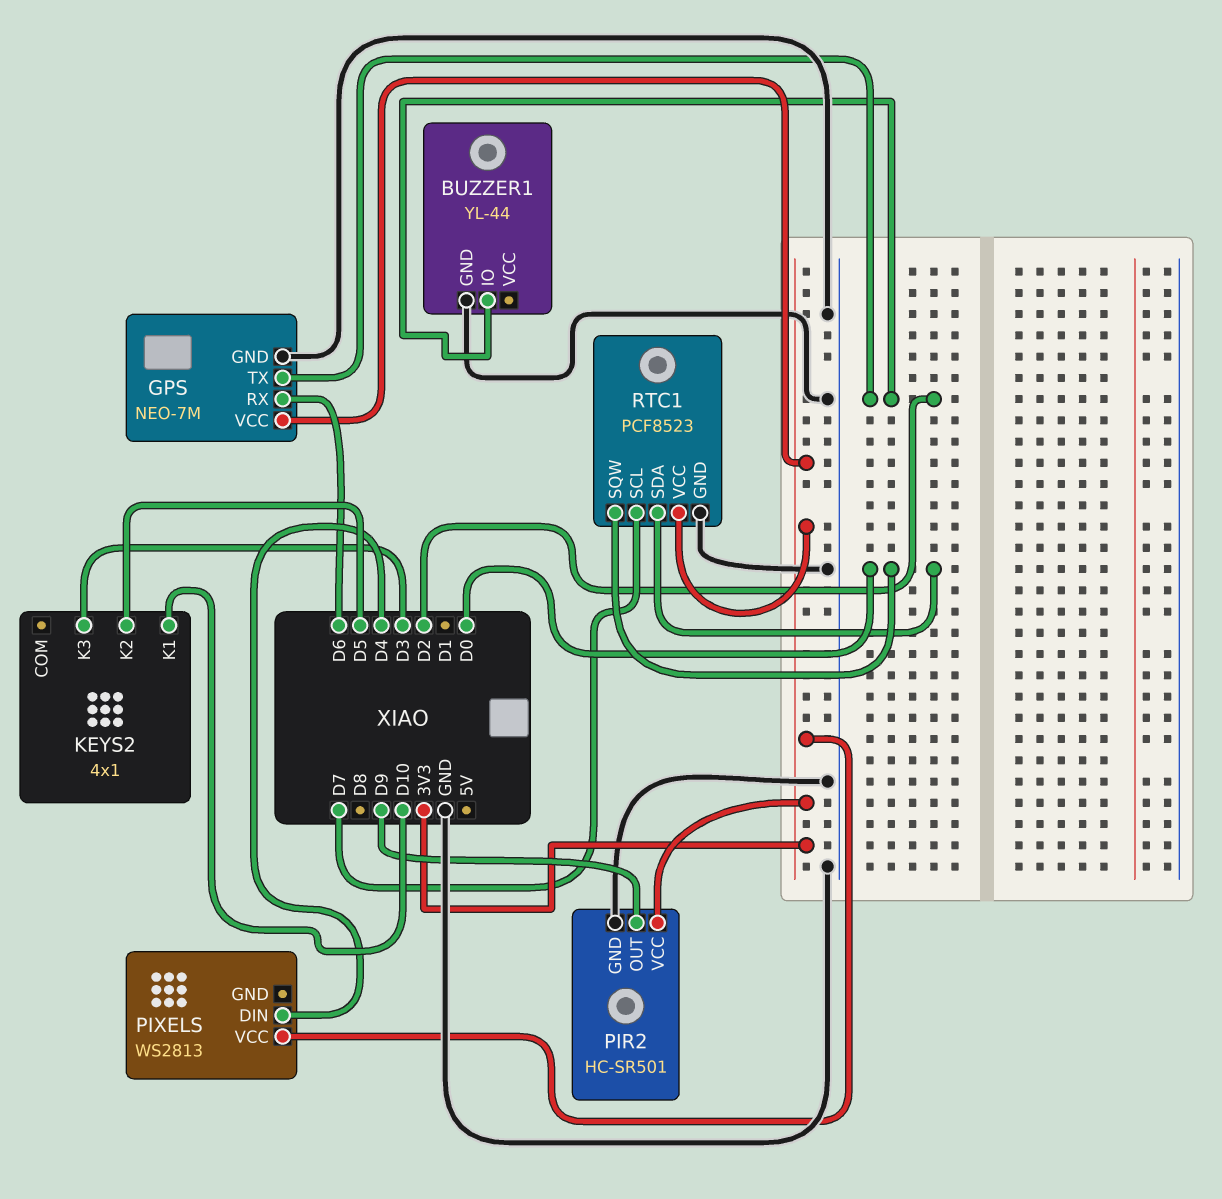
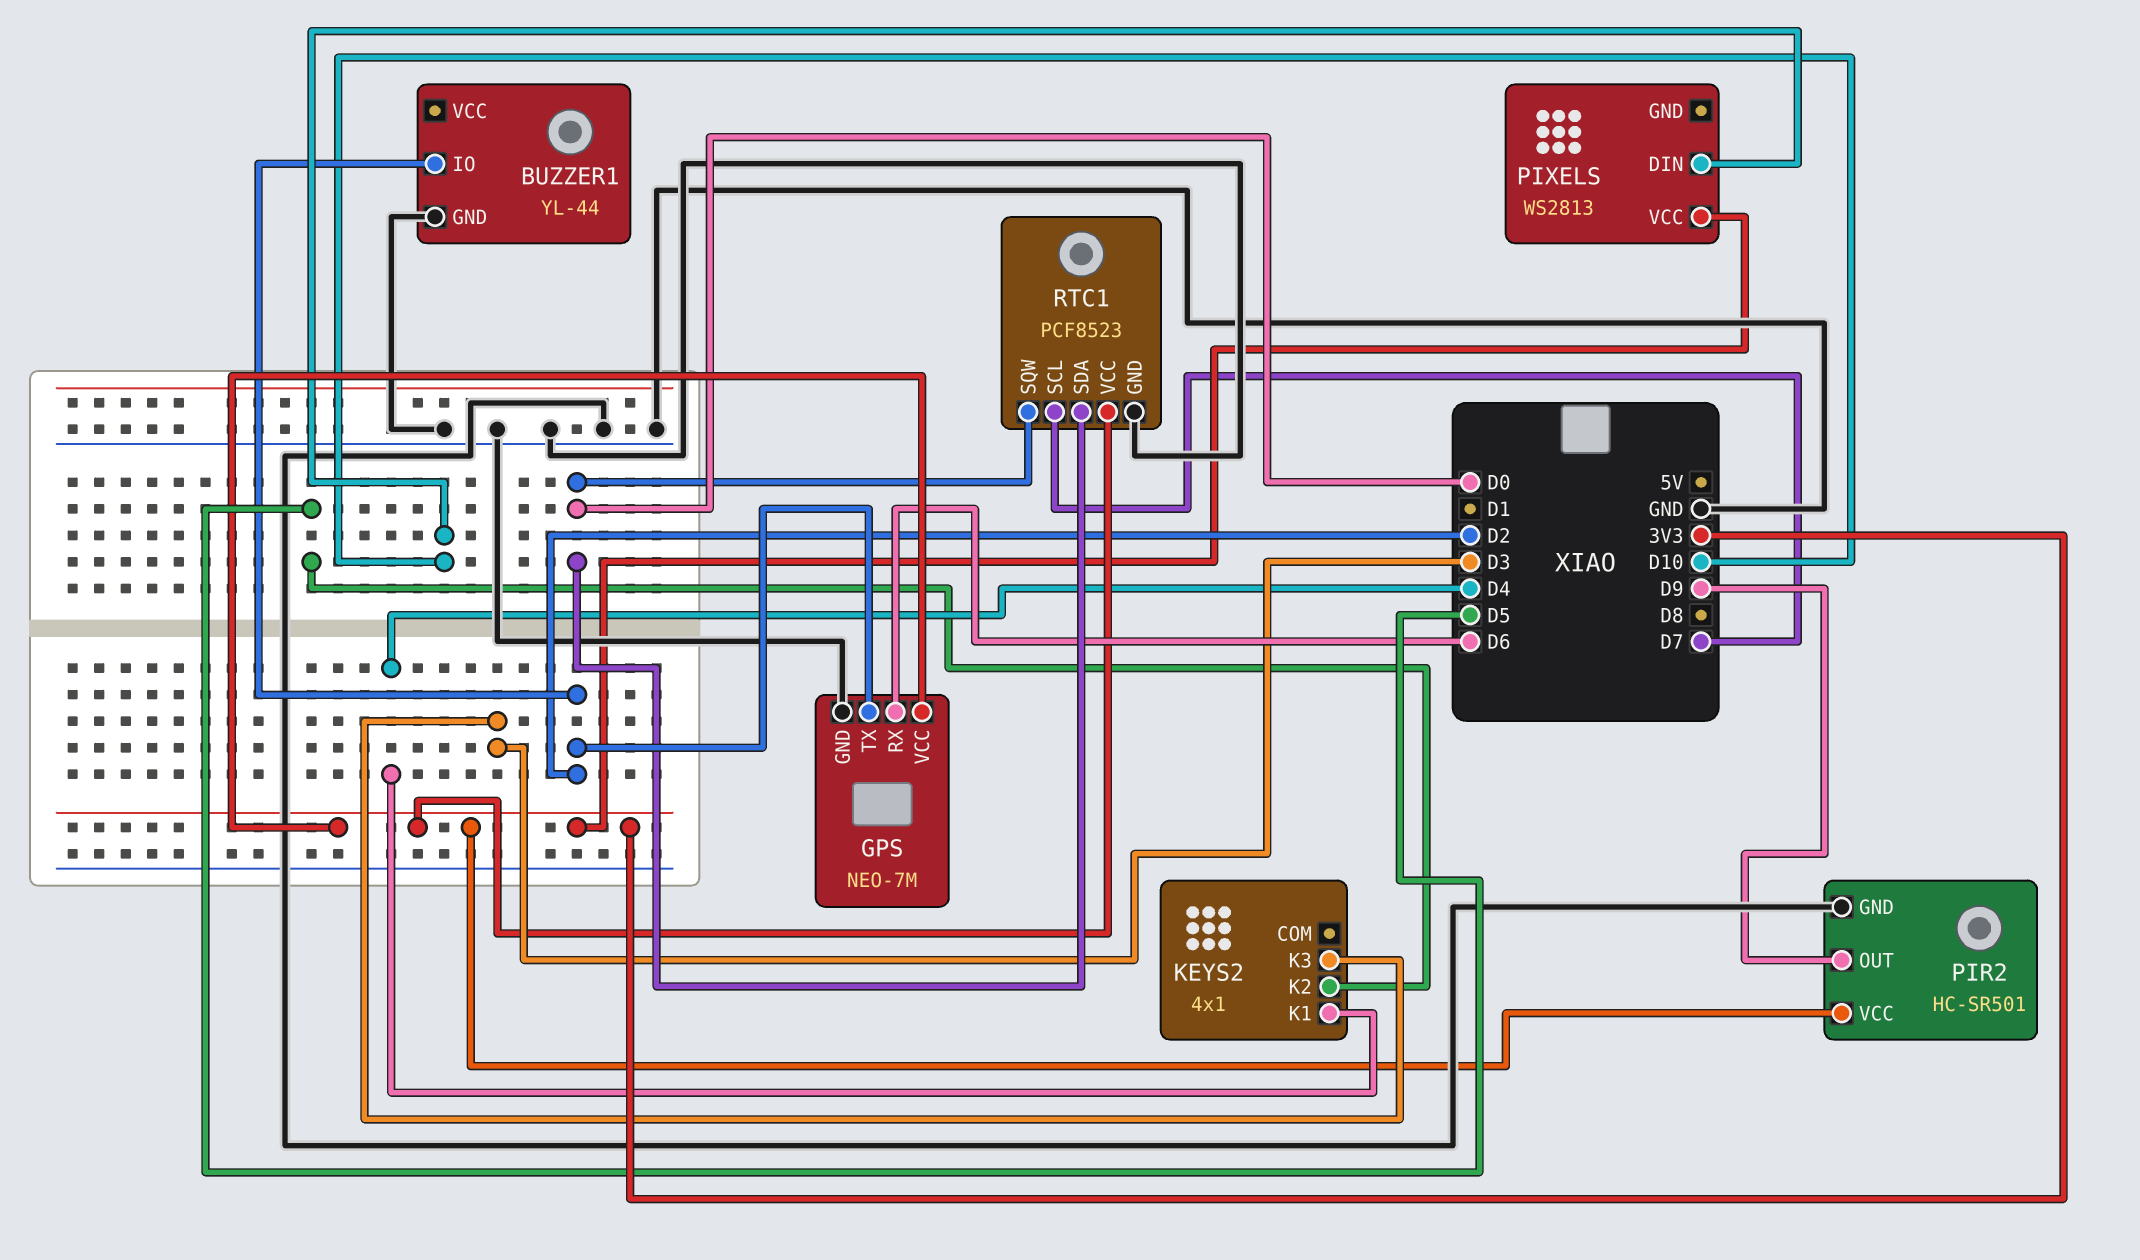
KEYS2 pin K1: D10 -> D4
PIXELS pin DIN: D4 -> D10

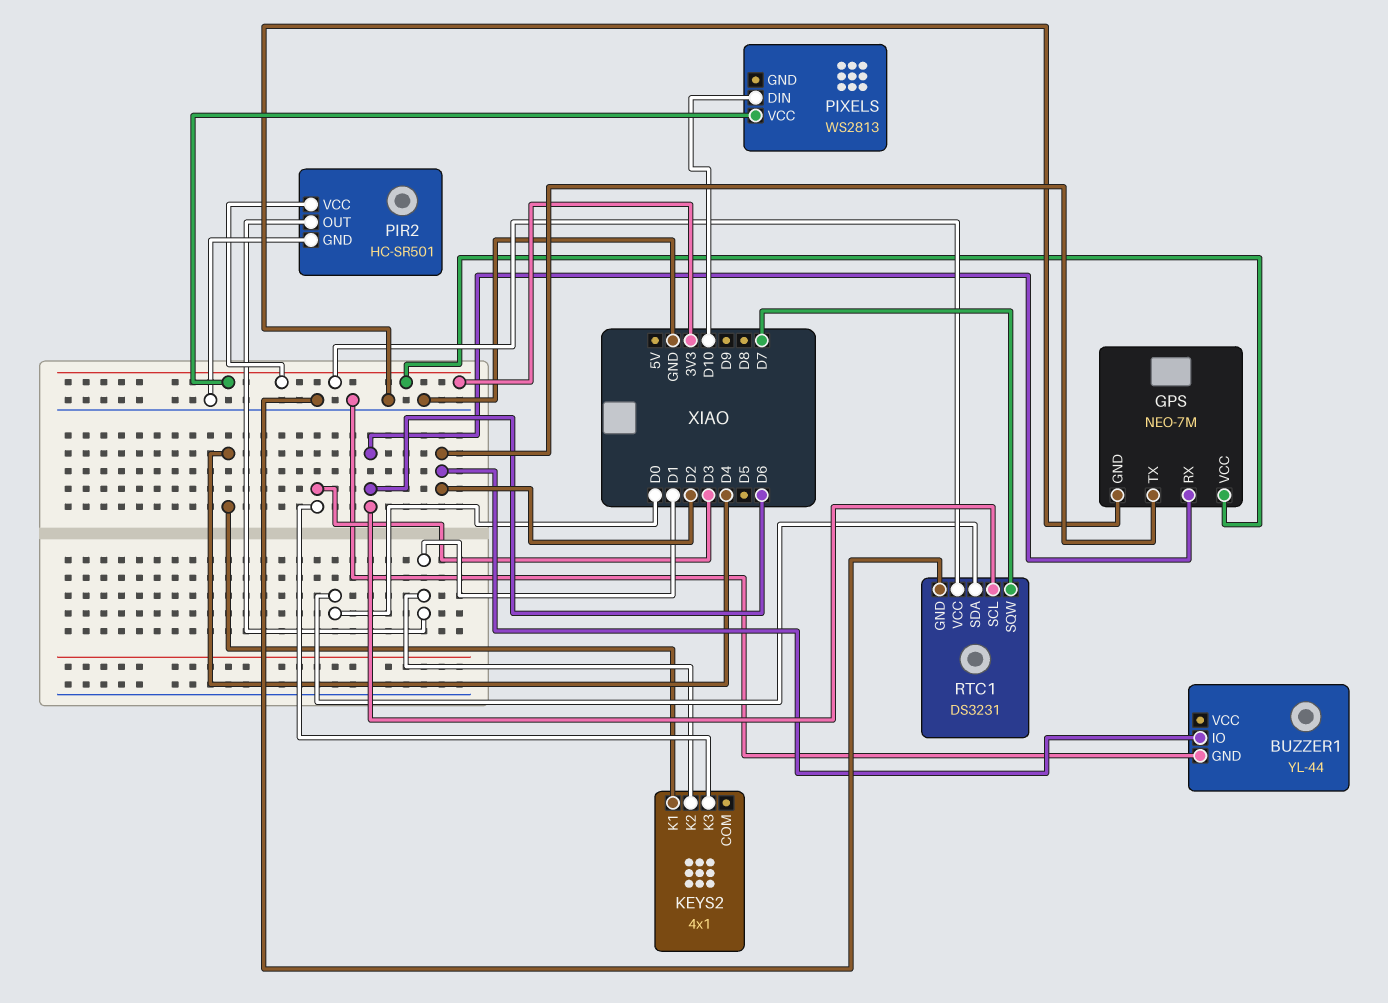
KEYS2 pin K2: D5 -> D1
PIR2 pin OUT: D9 -> D1
RTC1: PCF8523 -> DS3231
RTC1 pin SCL: D7 -> D6
RTC1 pin SQW: D0 -> D7

